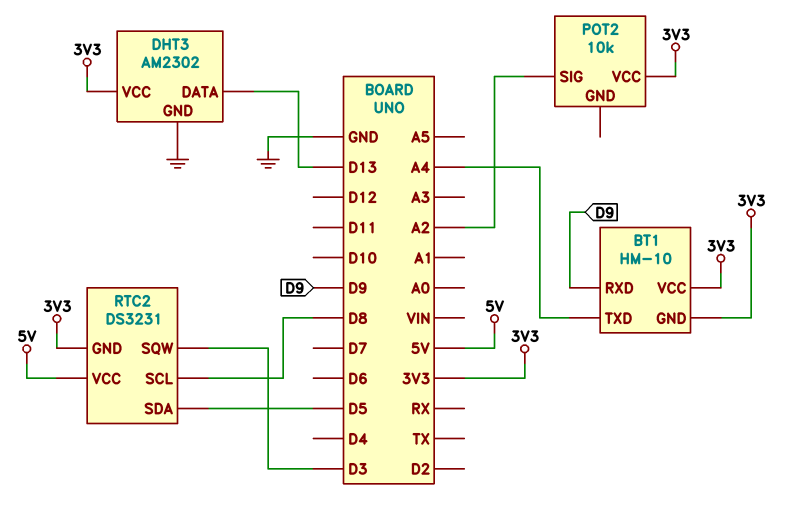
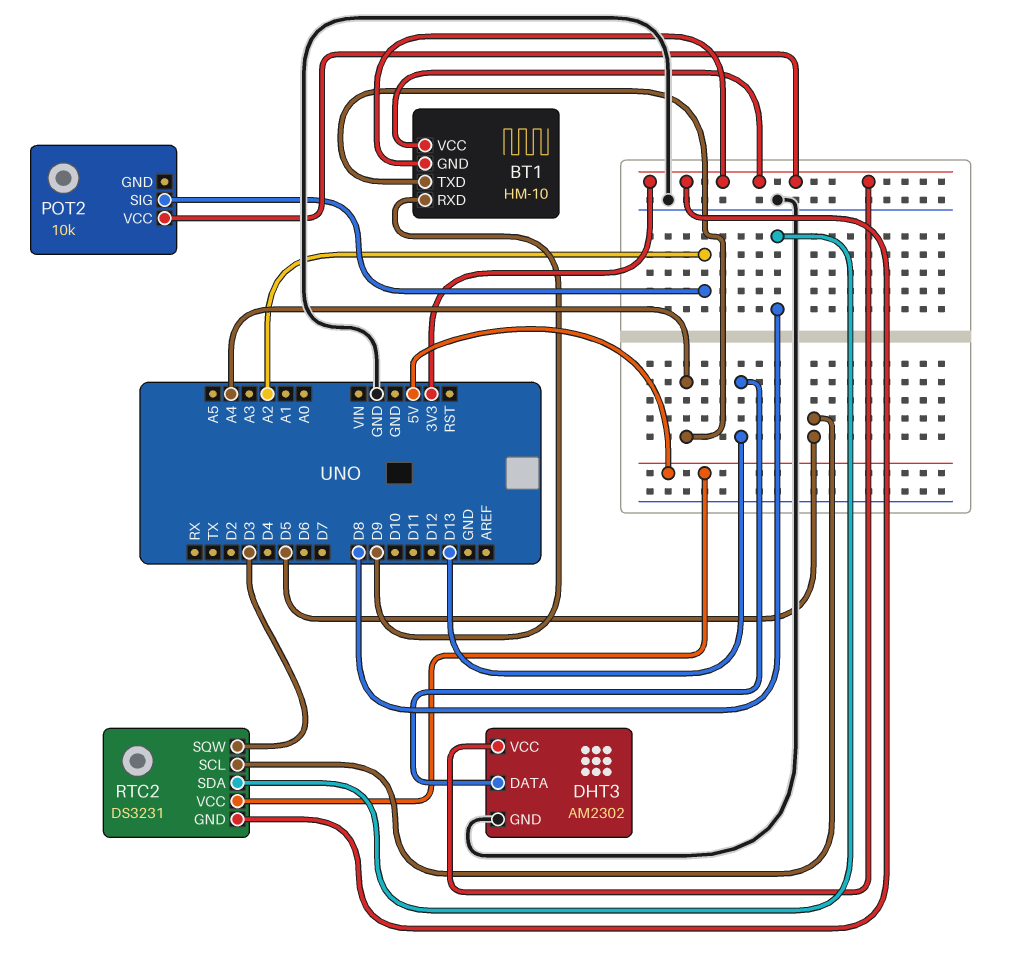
RTC2 pin SCL: D8 -> D5
RTC2 pin SDA: D5 -> D8

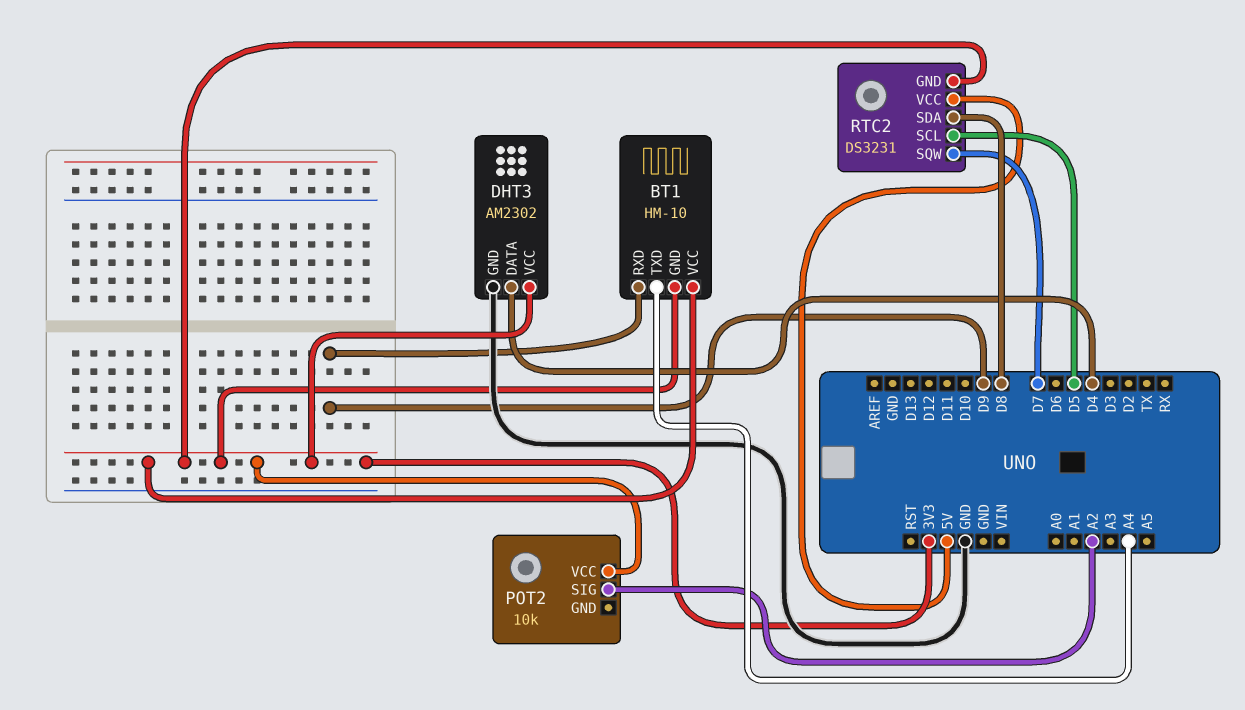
DHT3 pin DATA: D13 -> D4
RTC2 pin SQW: D3 -> D7

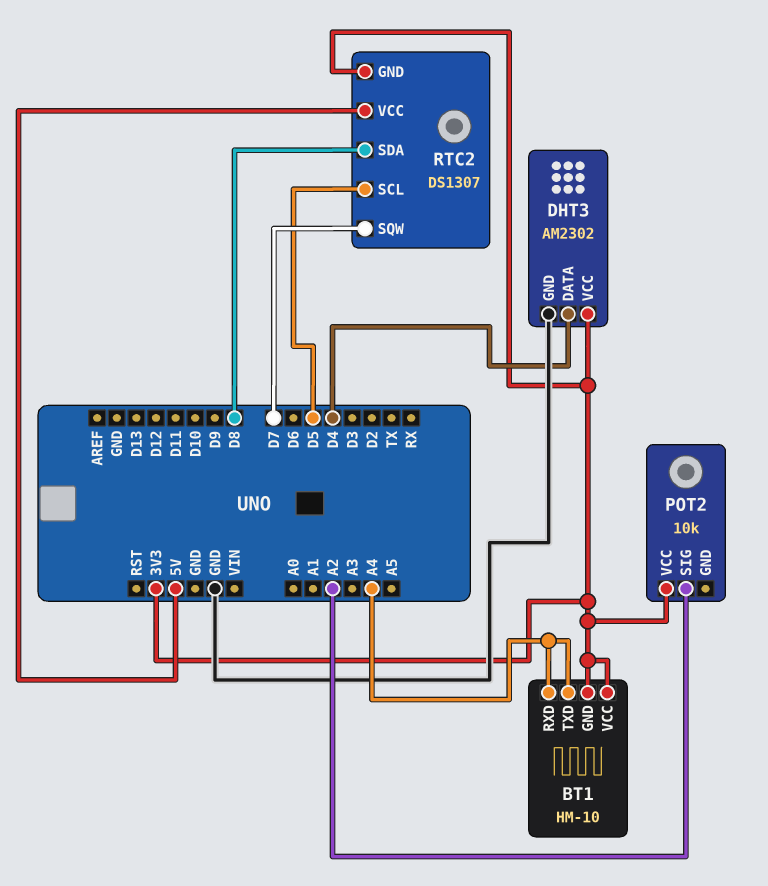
BT1 pin RXD: D9 -> A4
RTC2: DS3231 -> DS1307

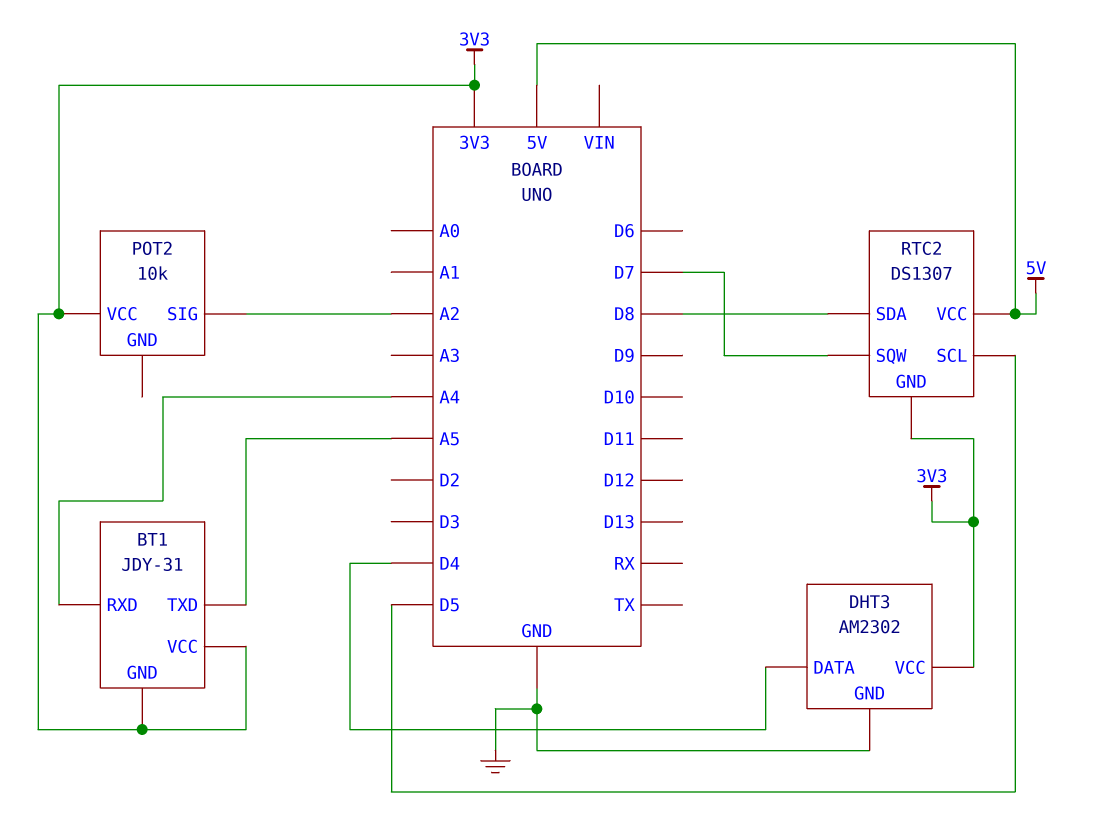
BT1: HM-10 -> JDY-31
BT1 pin TXD: A4 -> A5

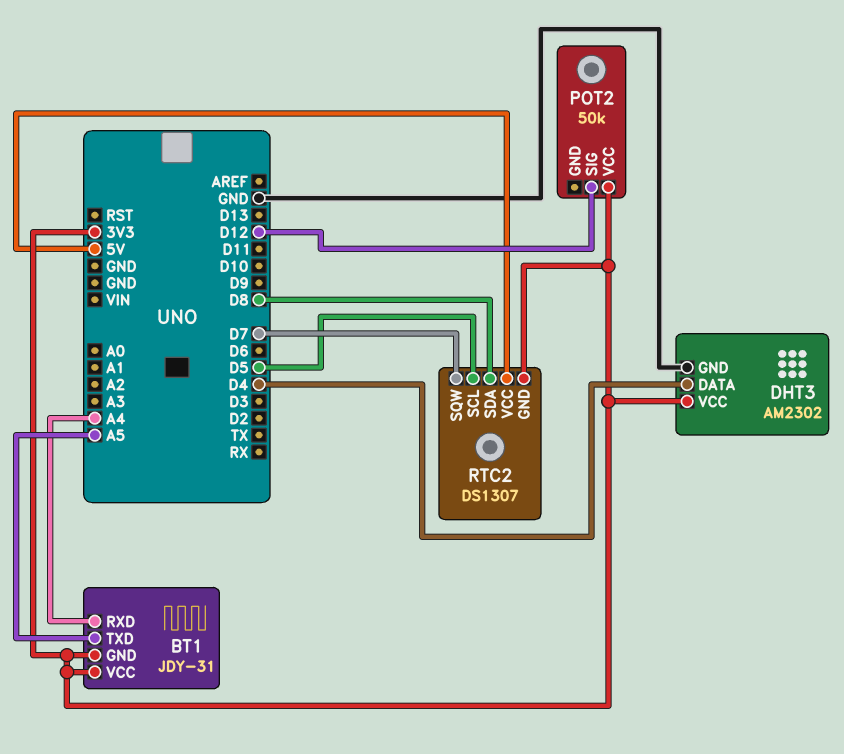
POT2: 10k -> 50k
POT2 pin SIG: A2 -> D12

